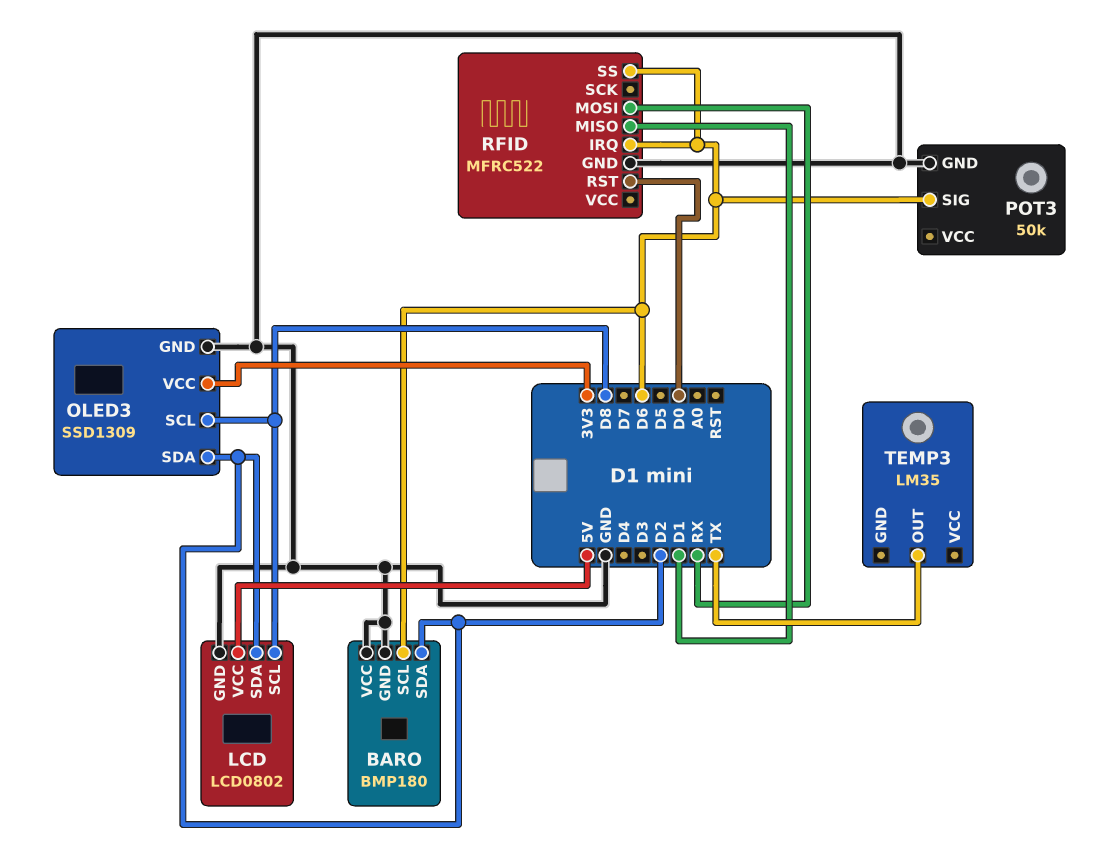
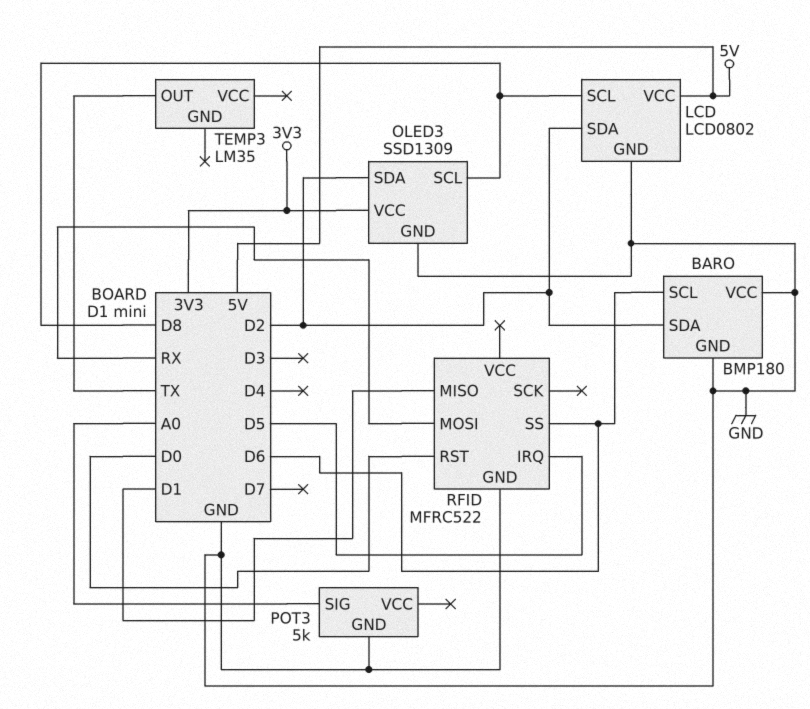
POT3: 50k -> 5k
POT3 pin SIG: D6 -> A0
RFID pin IRQ: D6 -> D5

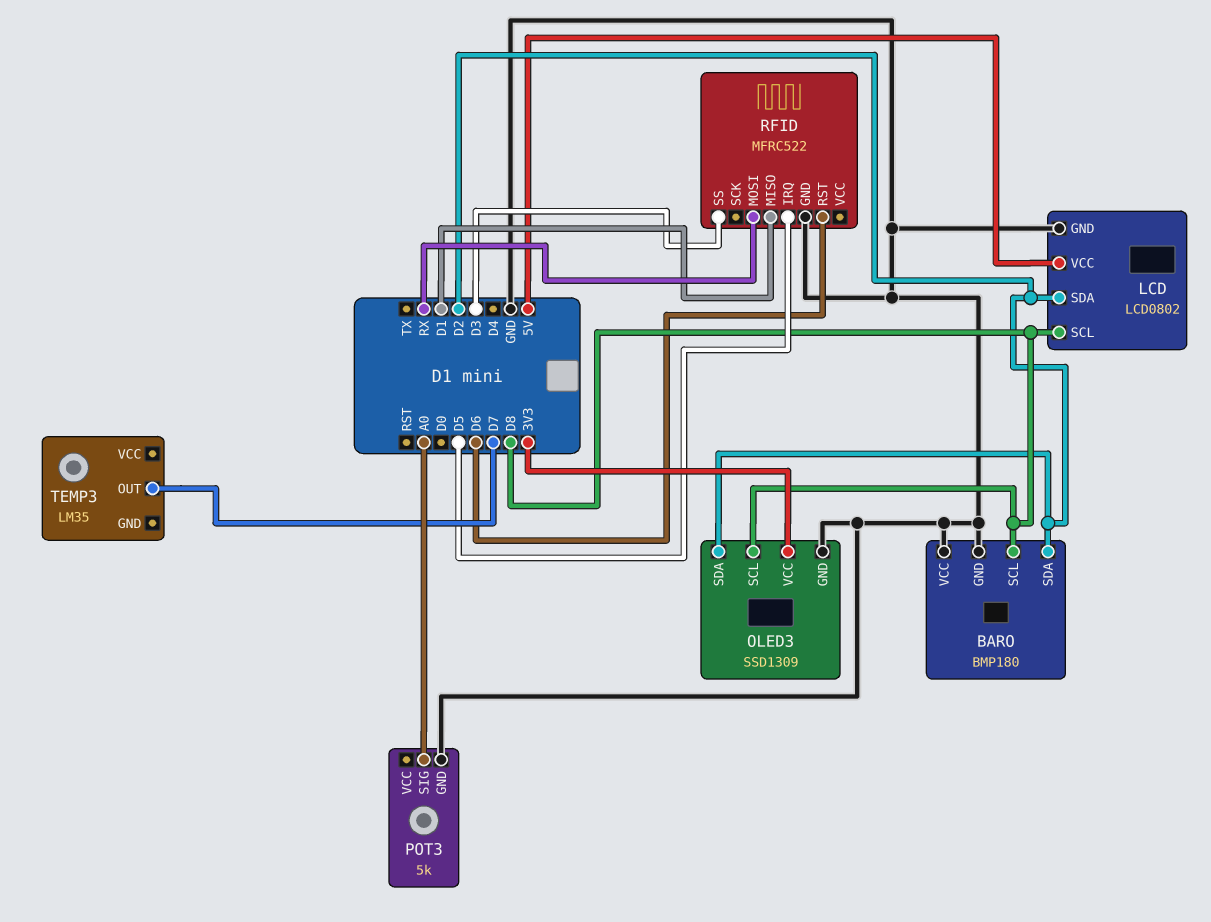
BARO pin SCL: D6 -> D8
RFID pin RST: D0 -> D6
RFID pin SS: D6 -> D3
TEMP3 pin OUT: TX -> D7

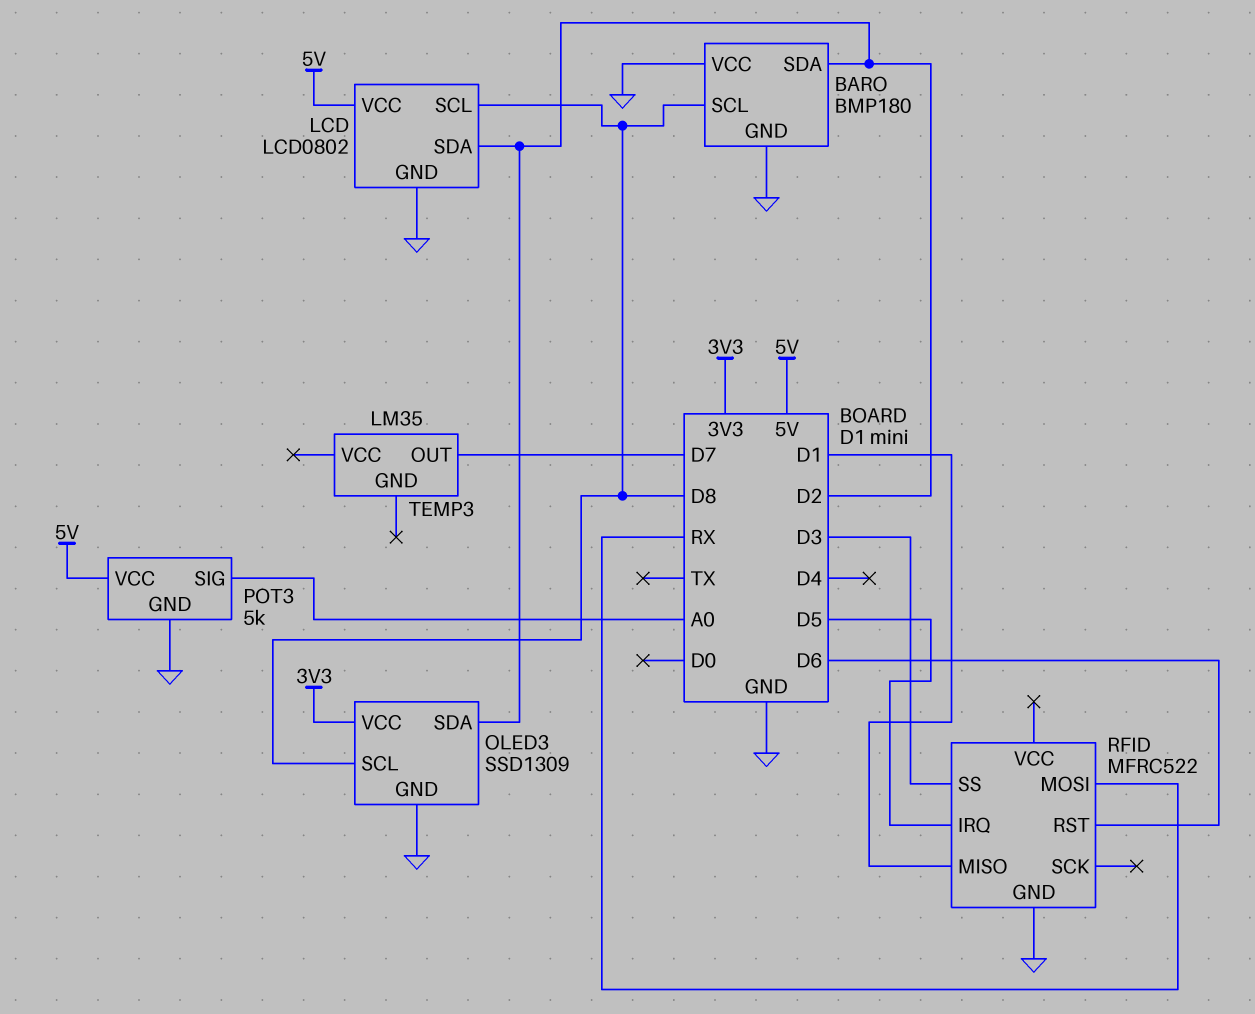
POT3 pin VCC: none -> 5V

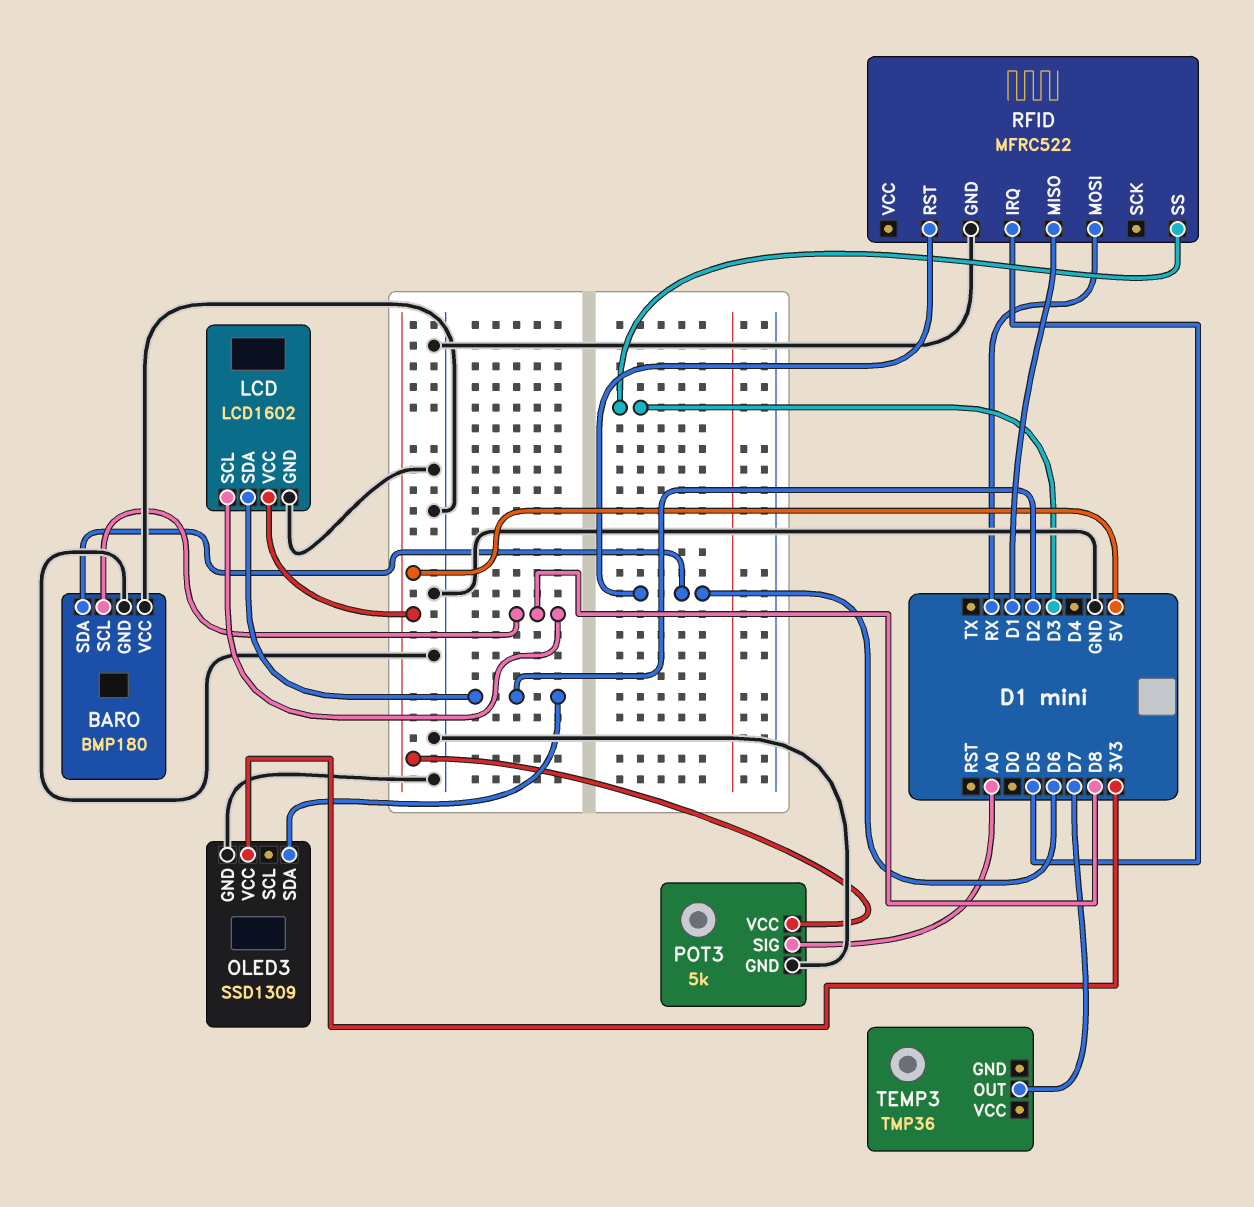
BARO pin SDA: D2 -> D6
LCD: LCD0802 -> LCD1602
OLED3 pin SCL: D8 -> none
TEMP3: LM35 -> TMP36

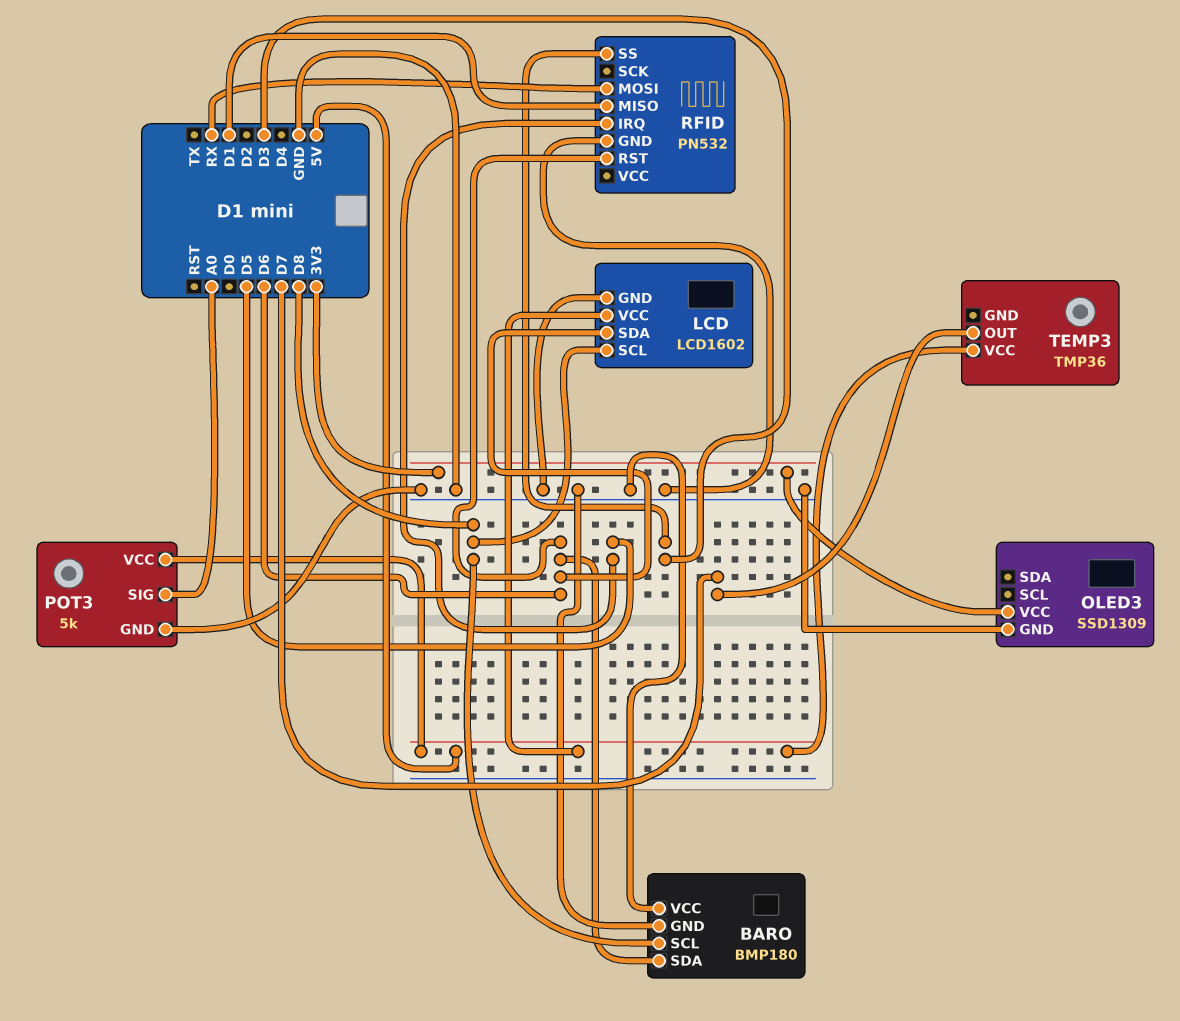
LCD pin SDA: D2 -> D6
OLED3 pin SDA: D2 -> none
RFID: MFRC522 -> PN532
TEMP3 pin VCC: none -> 5V

